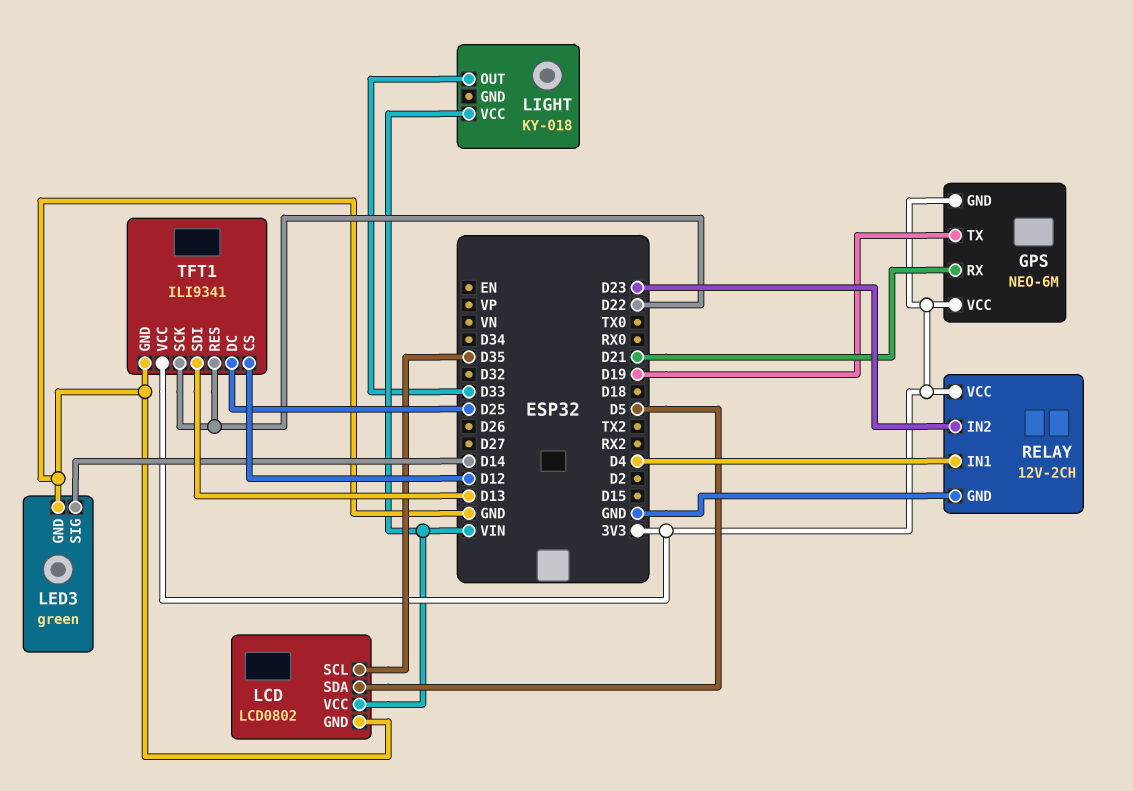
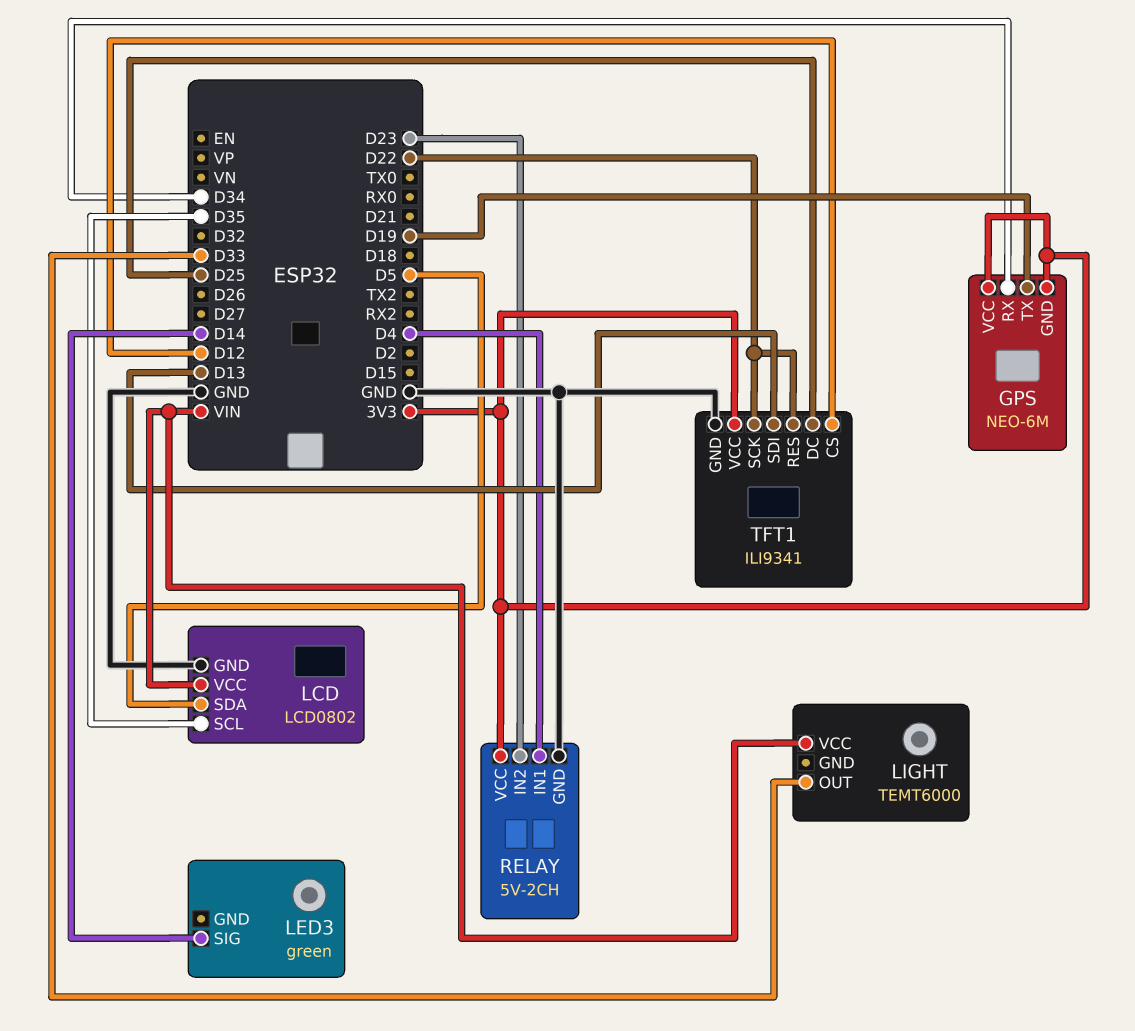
GPS pin RX: D21 -> D34
LED3 pin GND: GND -> none
LIGHT: KY-018 -> TEMT6000
RELAY: 12V-2CH -> 5V-2CH

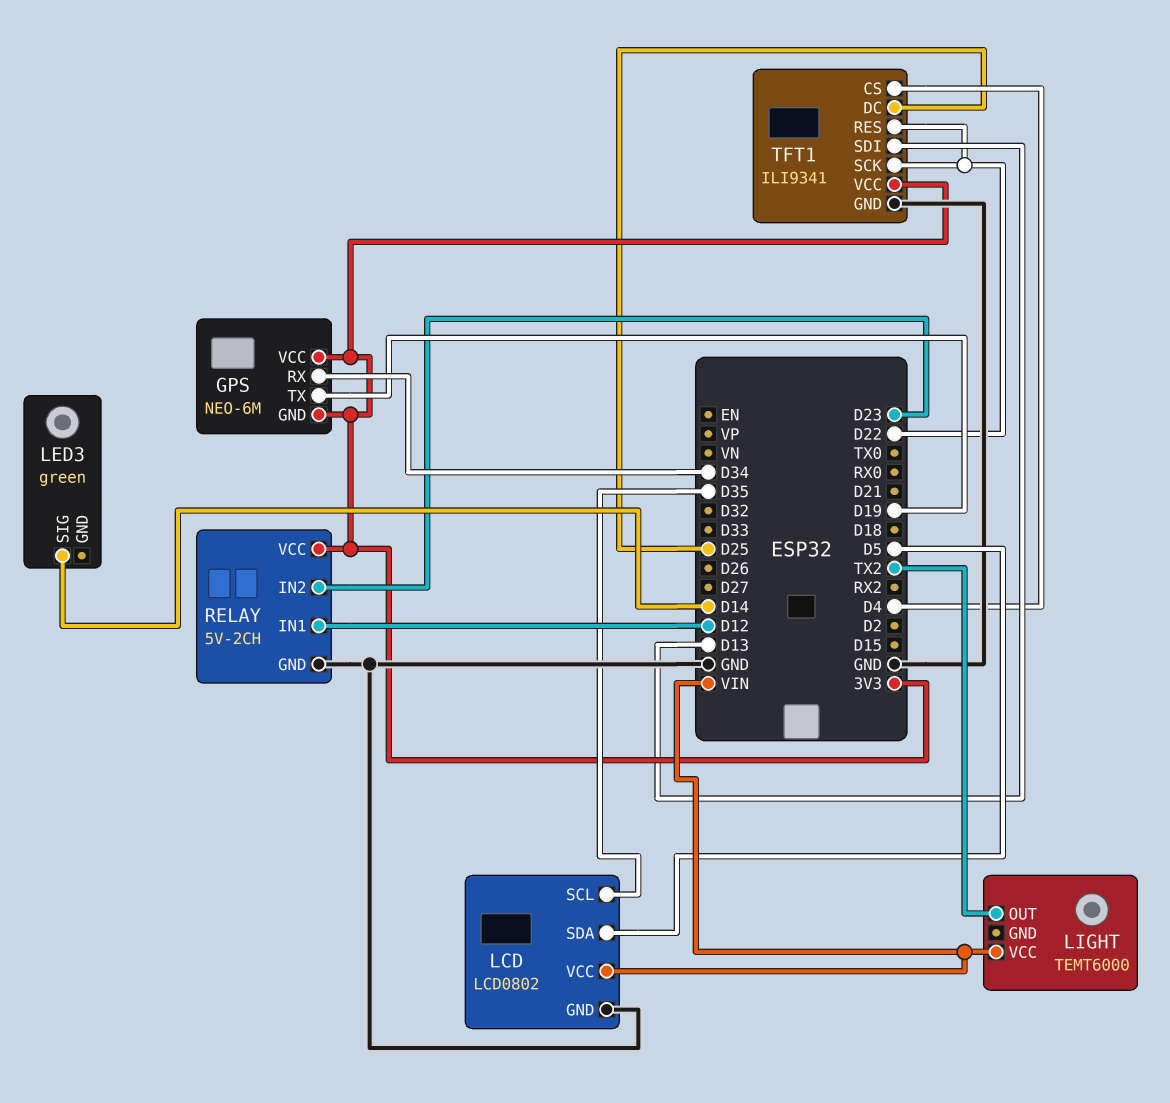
LIGHT pin OUT: D33 -> TX2
RELAY pin IN1: D4 -> D12
TFT1 pin CS: D12 -> D4

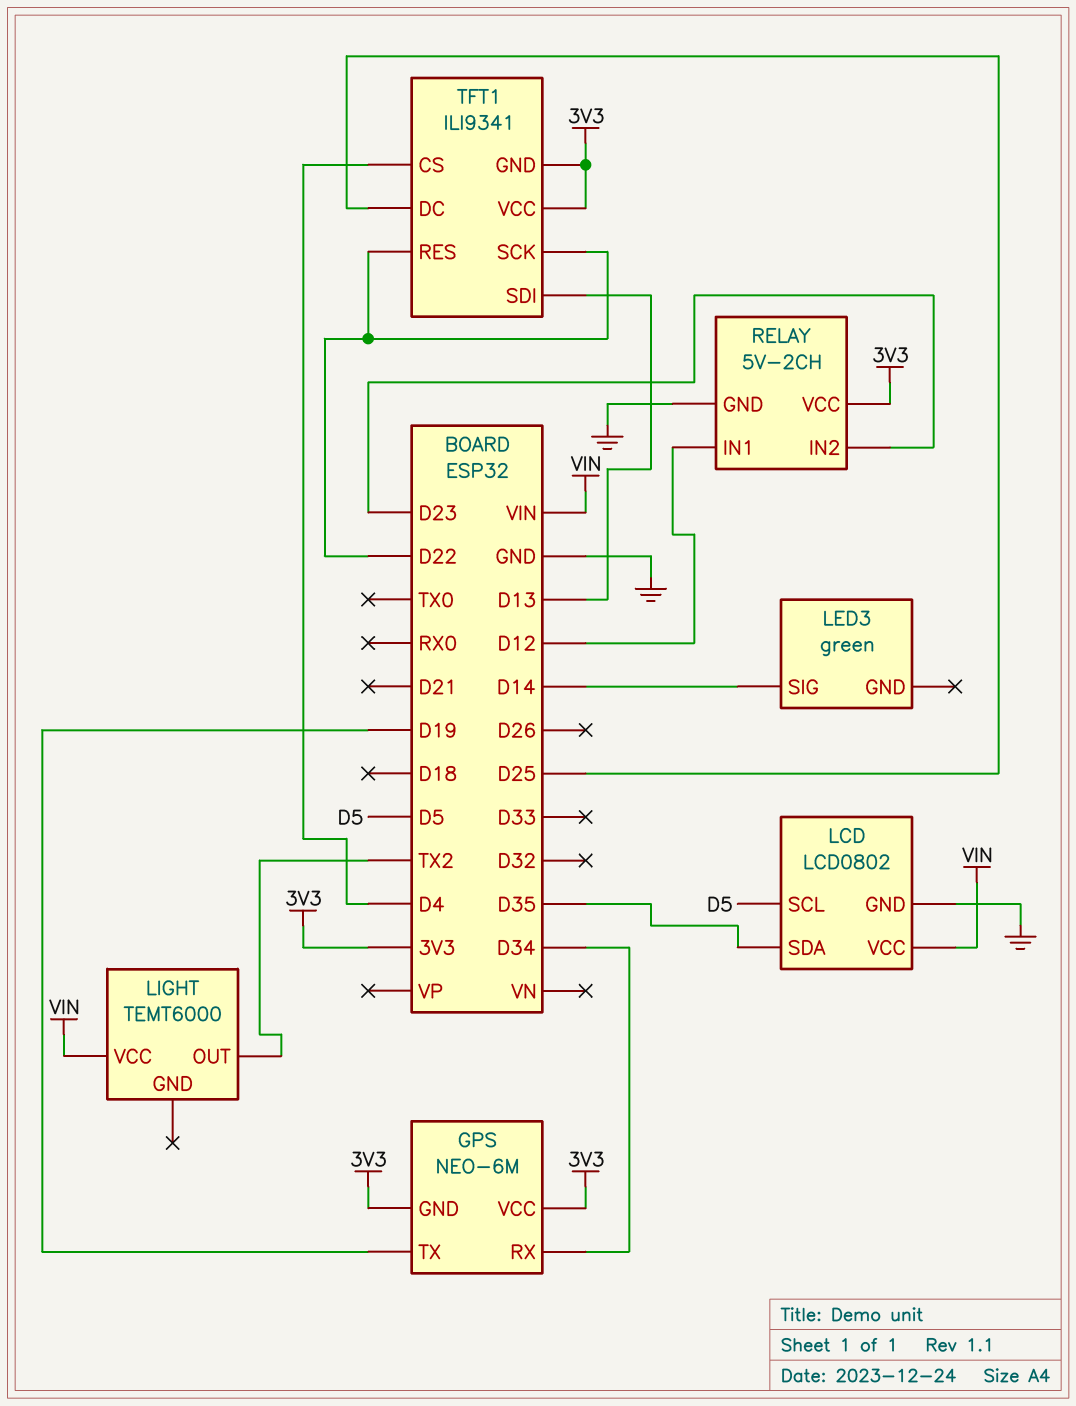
LCD pin SCL: D35 -> D5
LCD pin SDA: D5 -> D35
TFT1 pin GND: GND -> 3V3

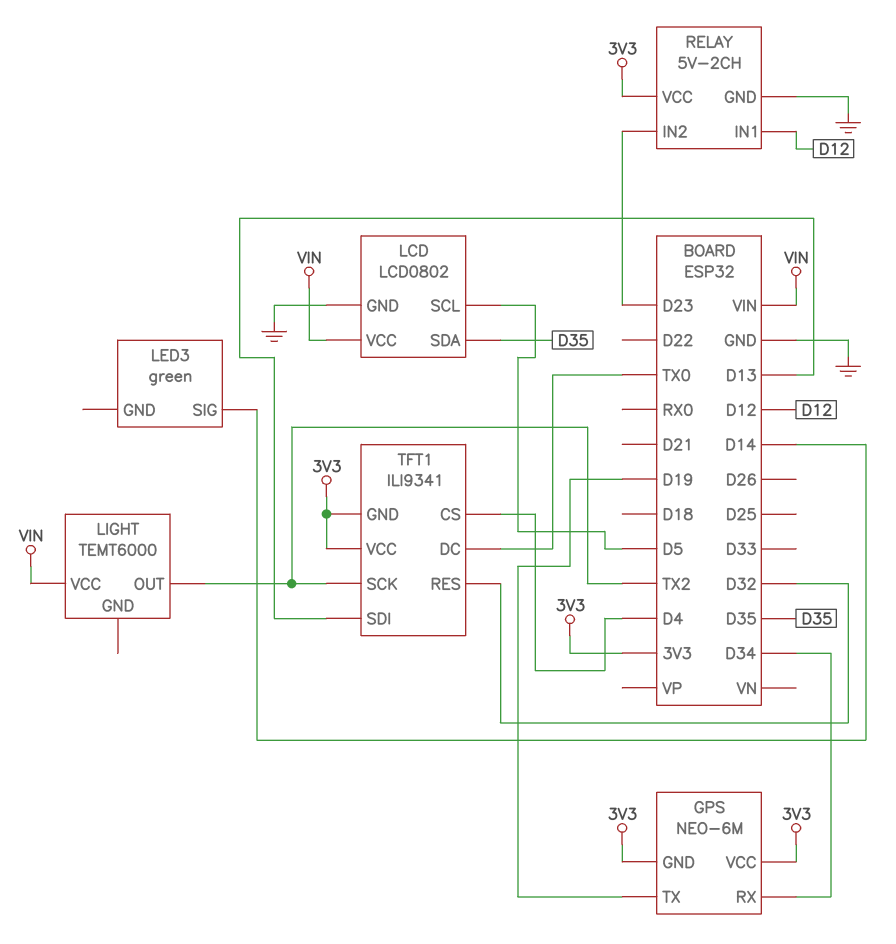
TFT1 pin DC: D25 -> TX0
TFT1 pin RES: D22 -> D32
TFT1 pin SCK: D22 -> TX2

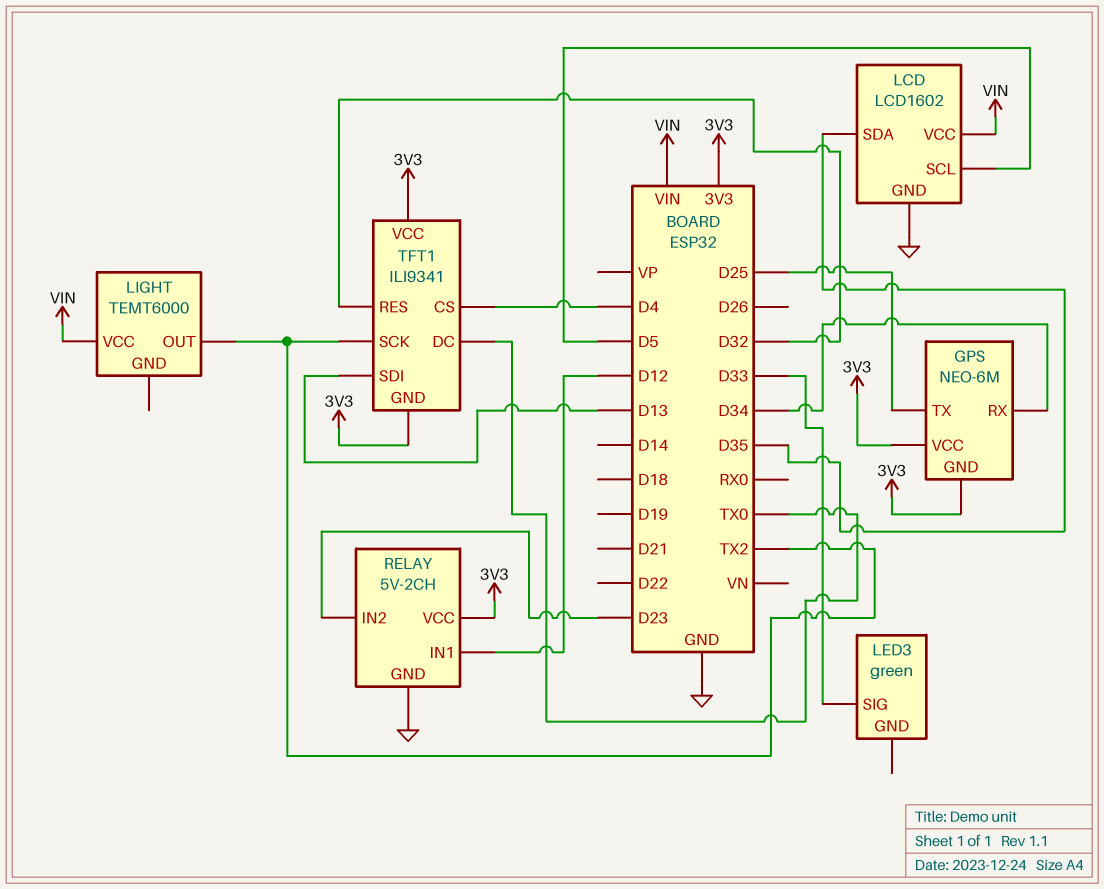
GPS pin TX: D19 -> D25
LCD: LCD0802 -> LCD1602
LED3 pin SIG: D14 -> D33

